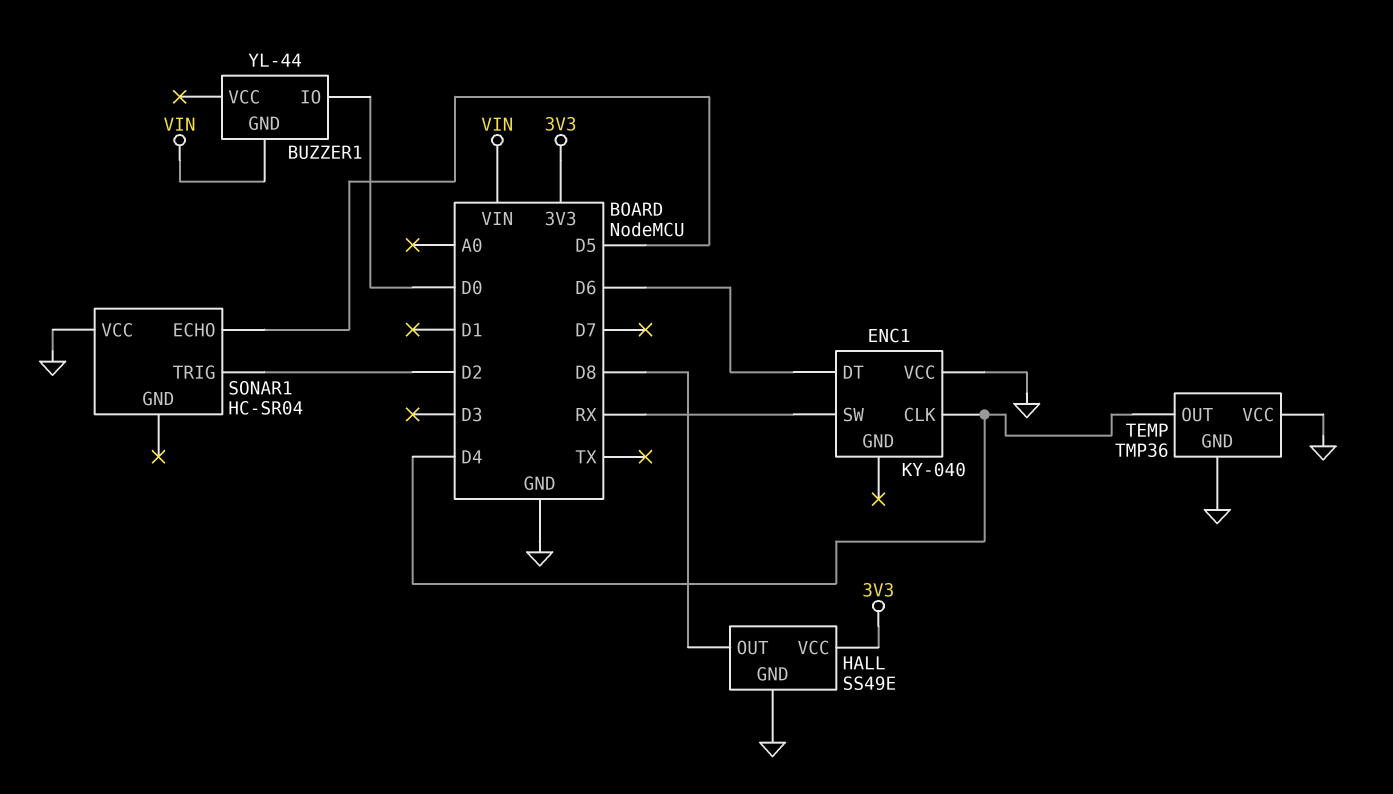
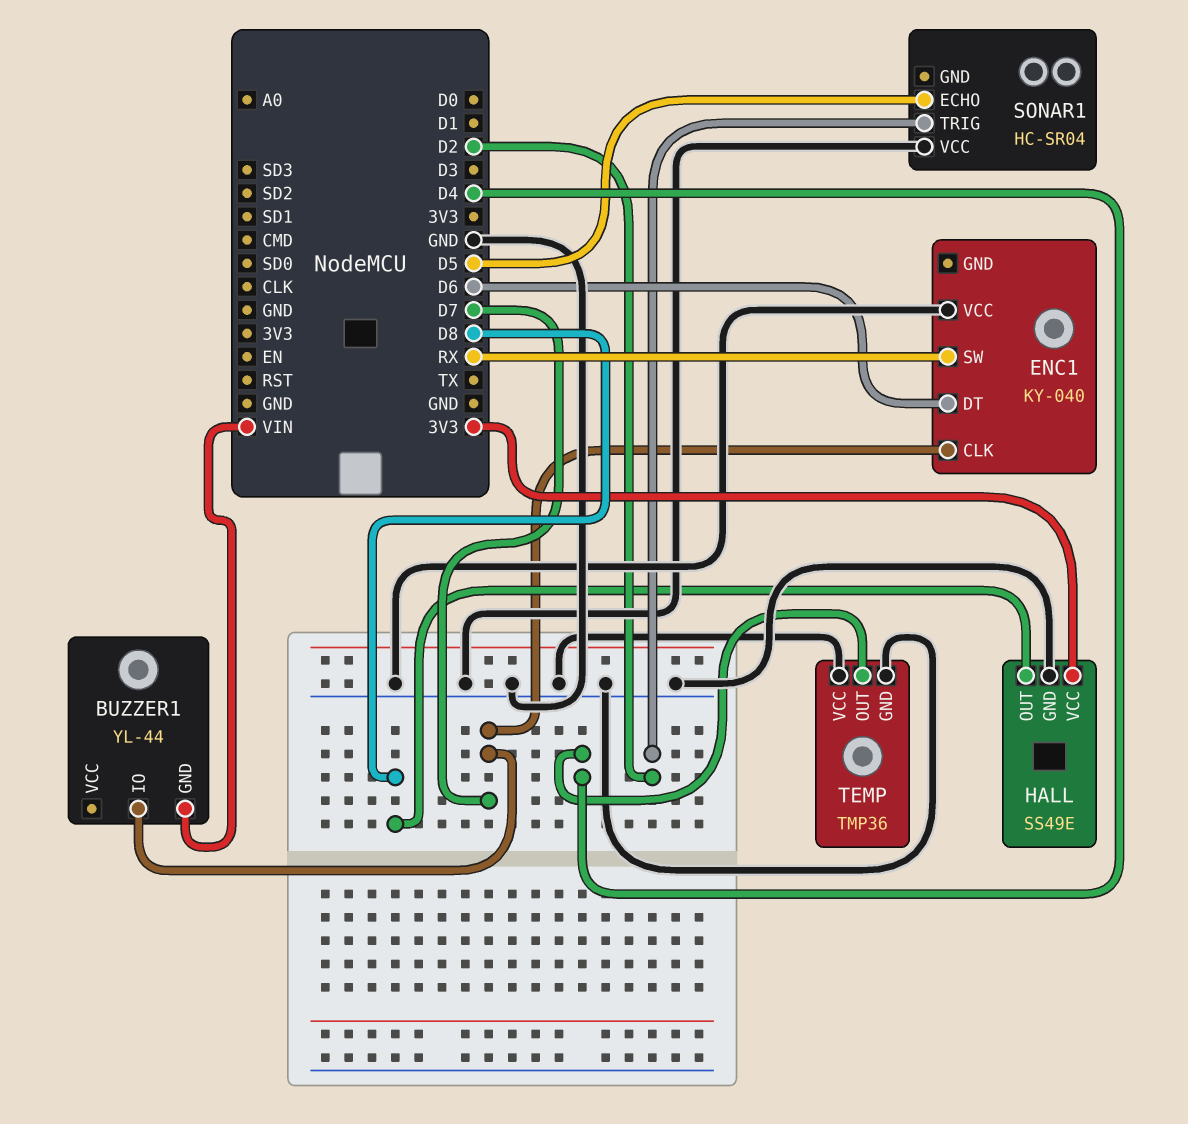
BUZZER1 pin IO: D0 -> D7
ENC1 pin CLK: D4 -> D7

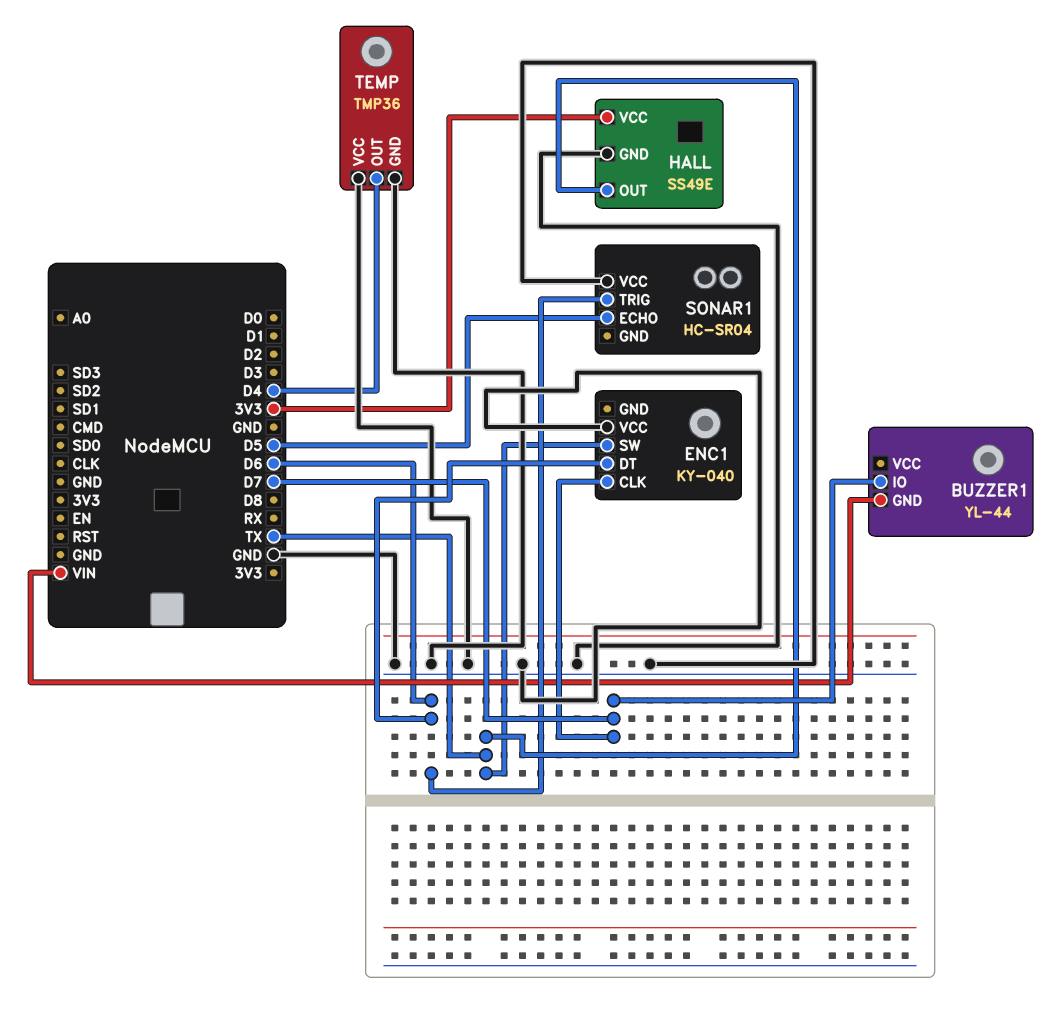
ENC1 pin SW: RX -> TX
HALL pin OUT: D8 -> TX
SONAR1 pin TRIG: D2 -> D6

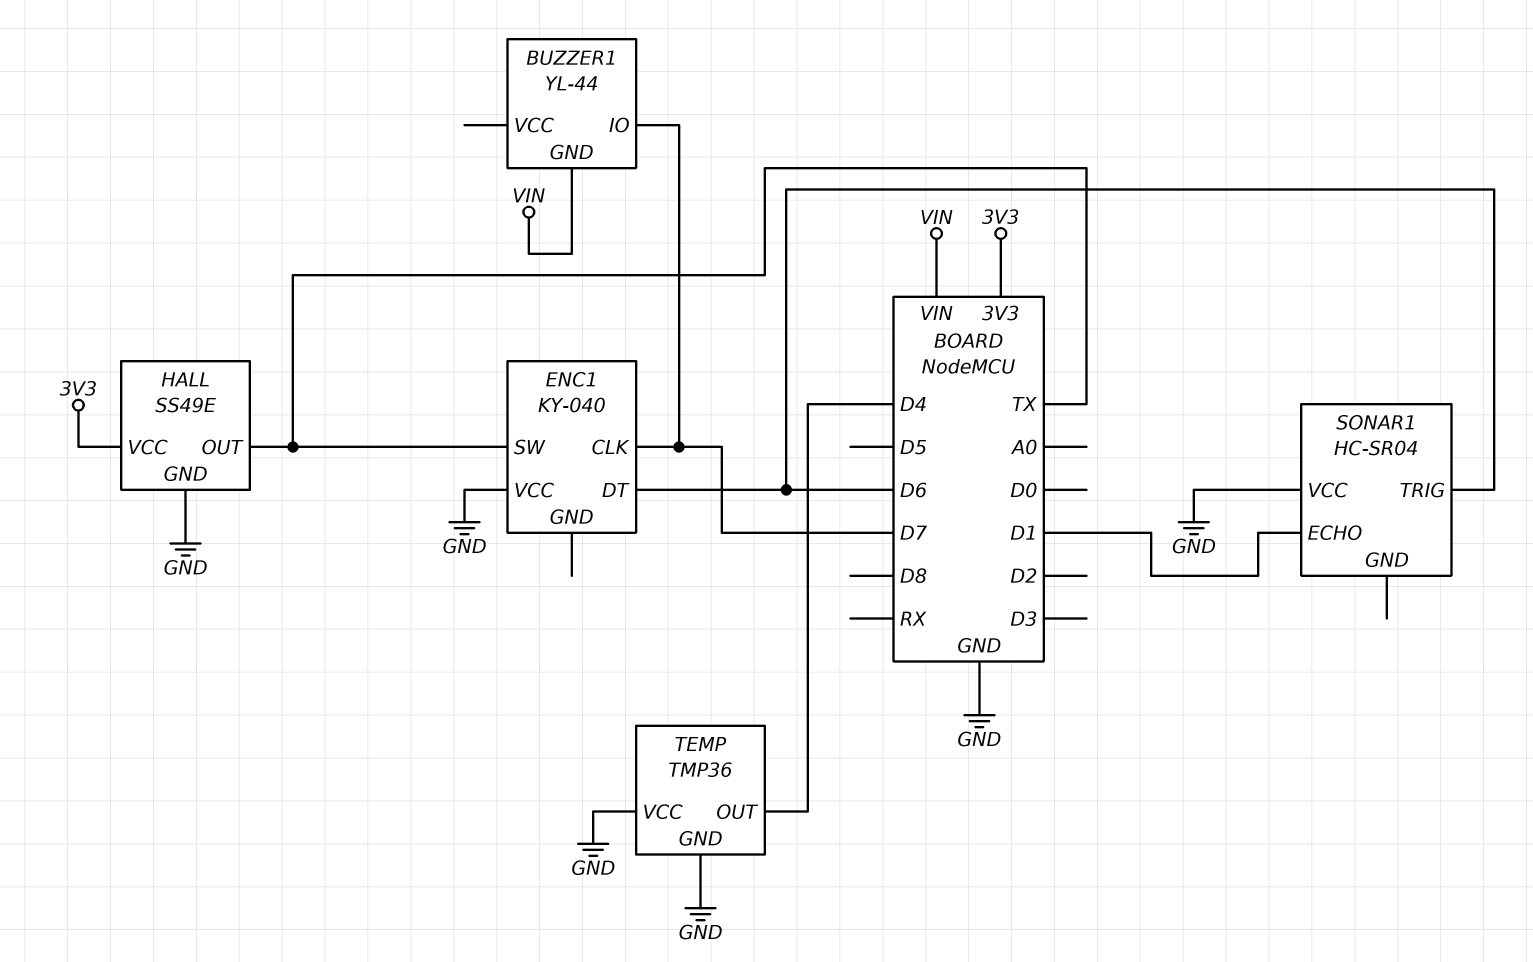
SONAR1 pin ECHO: D5 -> D1

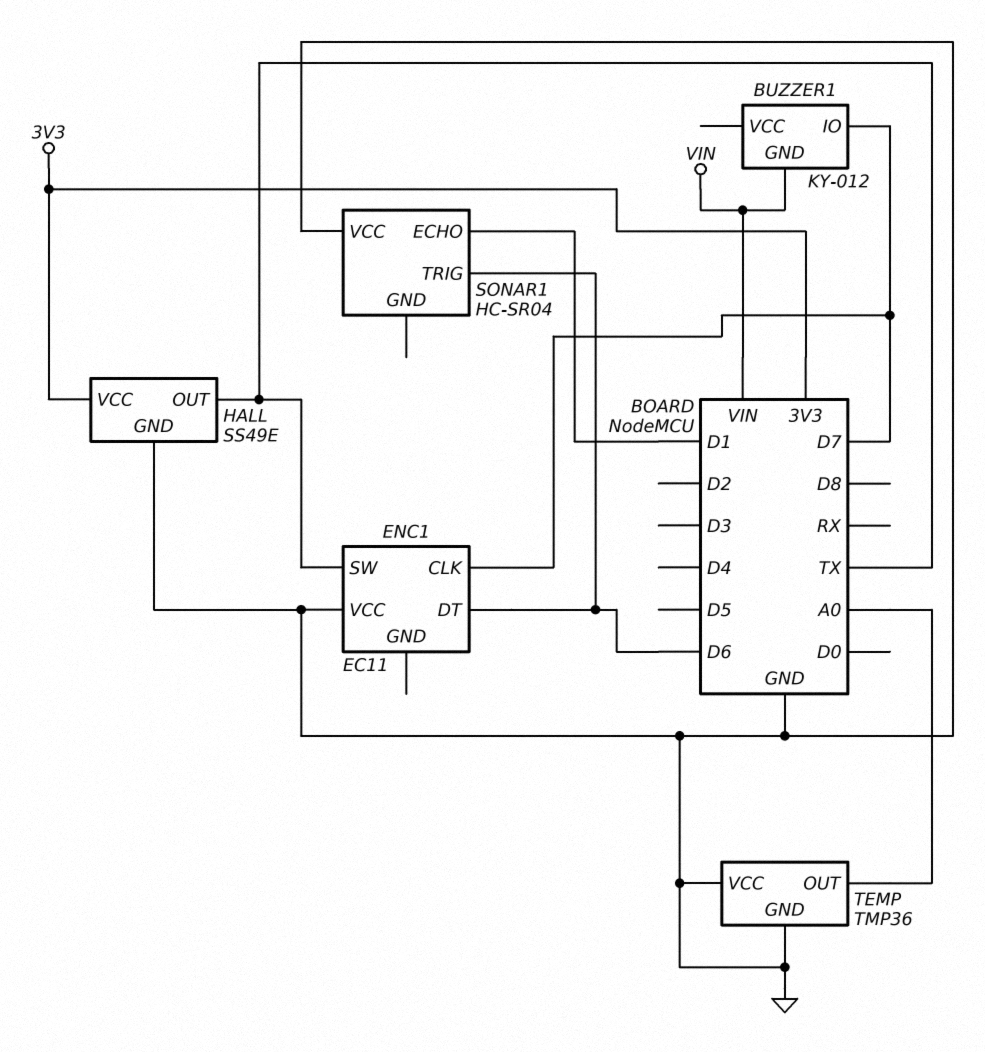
BUZZER1: YL-44 -> KY-012
ENC1: KY-040 -> EC11
TEMP pin OUT: D4 -> A0

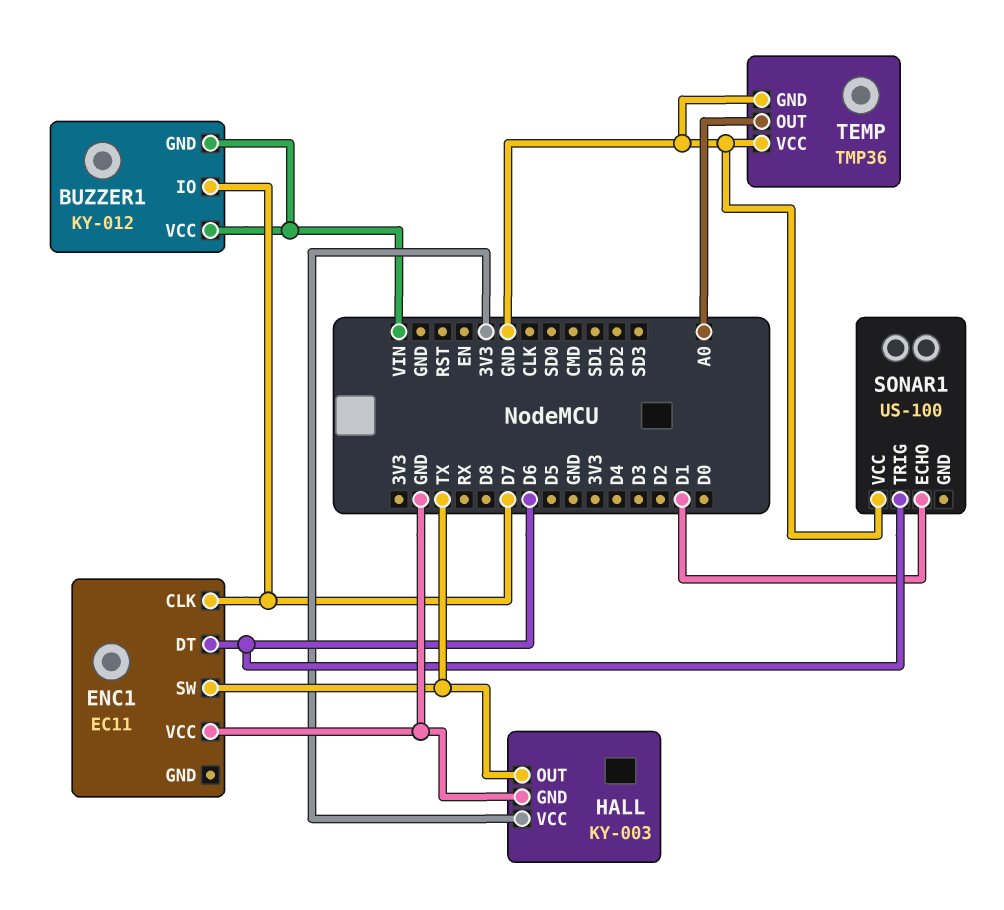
BUZZER1 pin VCC: none -> VIN
HALL: SS49E -> KY-003
SONAR1: HC-SR04 -> US-100

